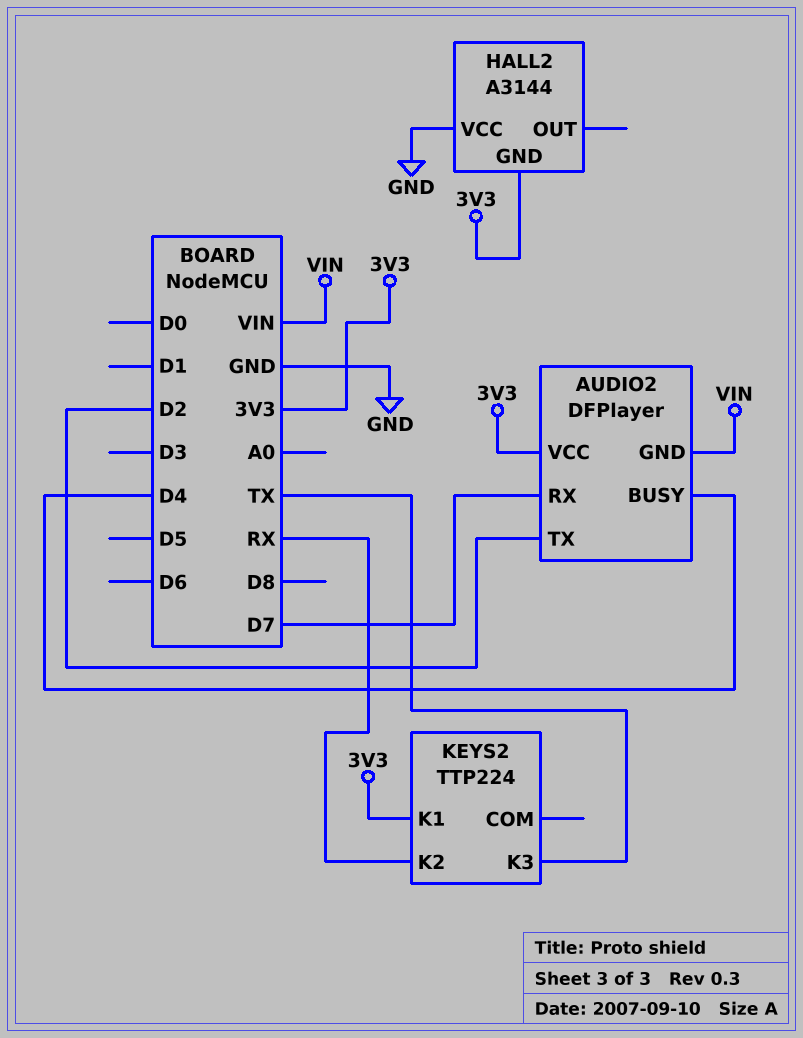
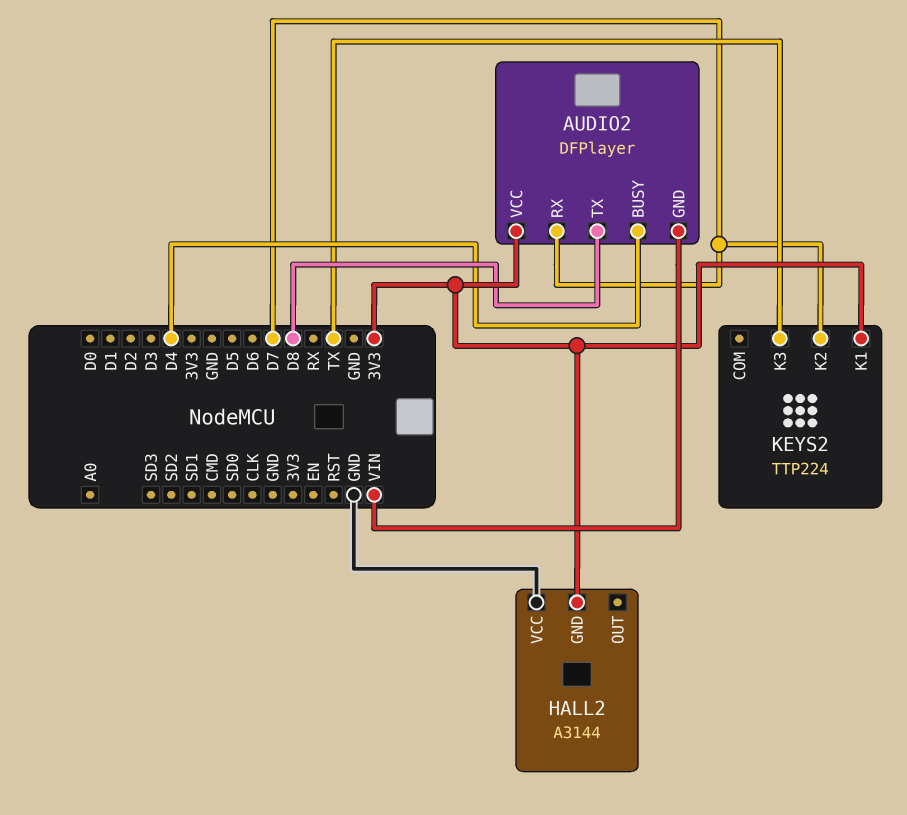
AUDIO2 pin TX: D2 -> D8
KEYS2 pin K2: RX -> D7

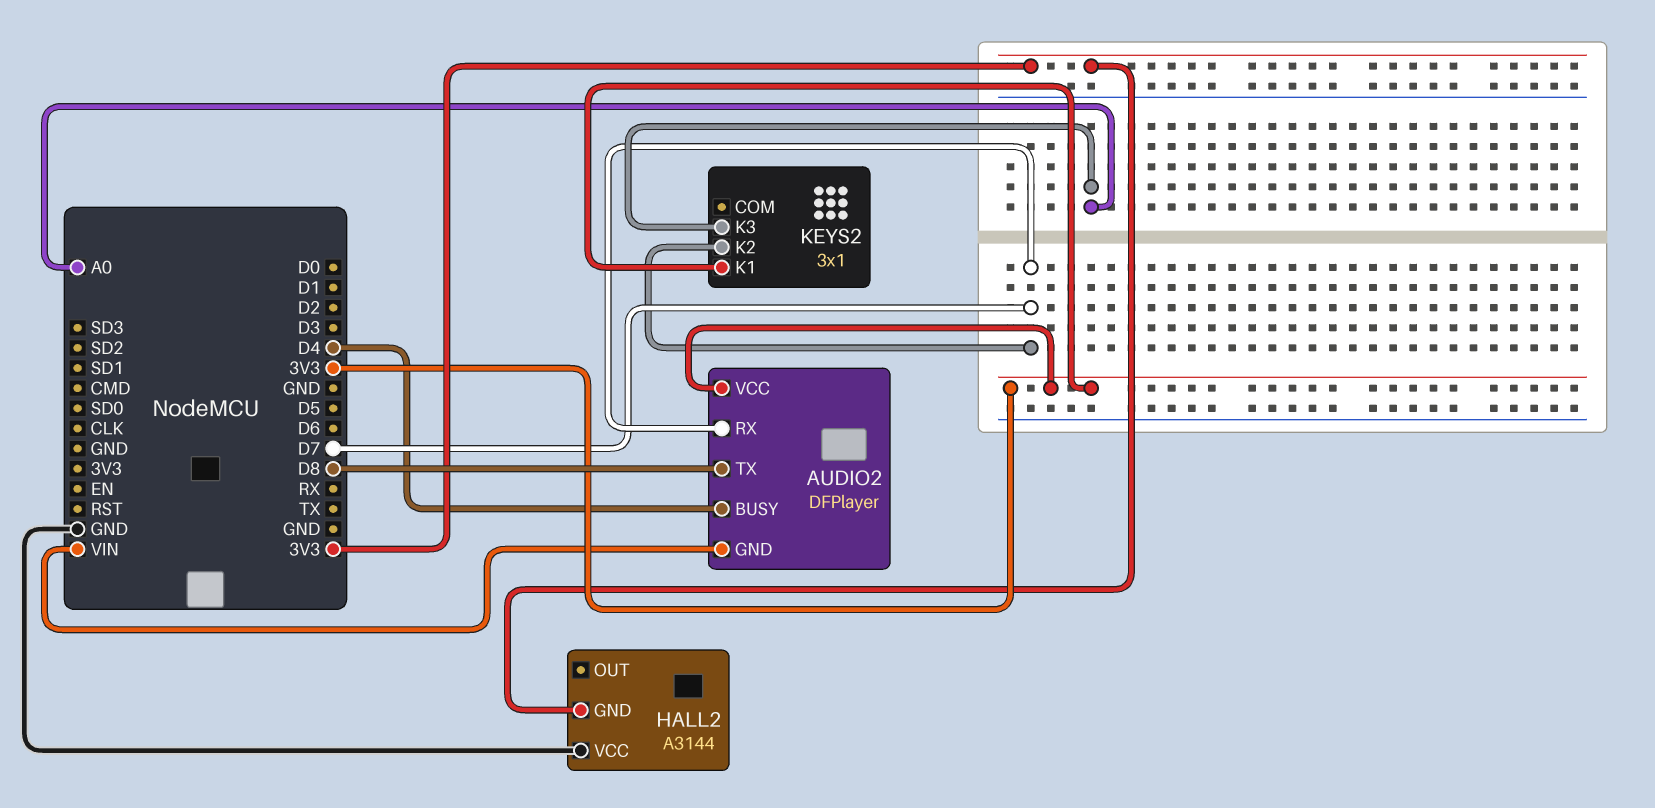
KEYS2: TTP224 -> 3x1
KEYS2 pin K3: TX -> A0

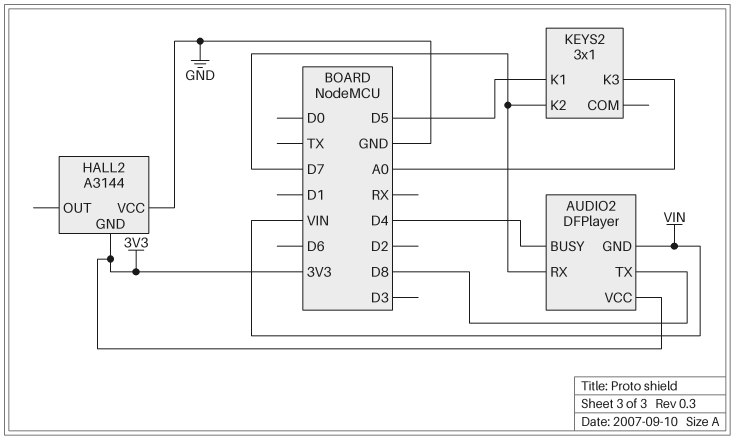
KEYS2 pin K1: 3V3 -> D5

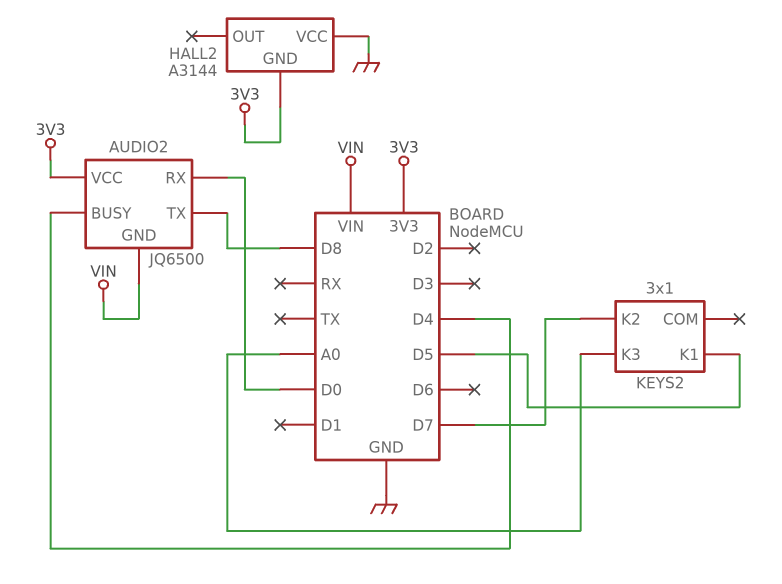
AUDIO2: DFPlayer -> JQ6500
AUDIO2 pin RX: D7 -> D0

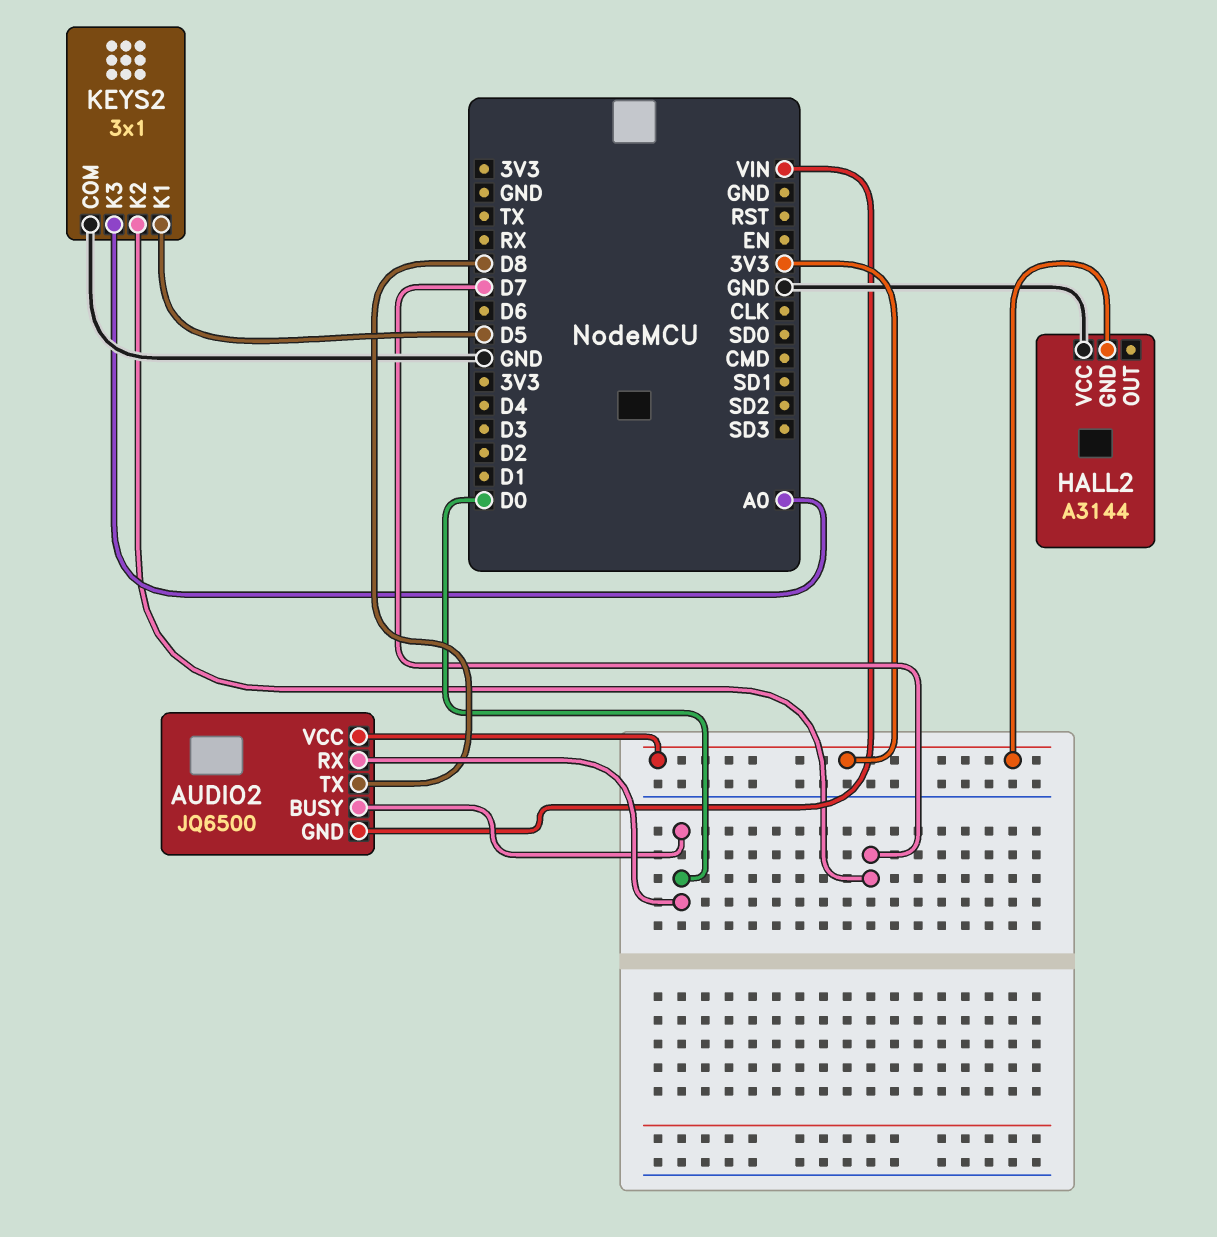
AUDIO2 pin BUSY: D4 -> D0
KEYS2 pin COM: none -> GND

